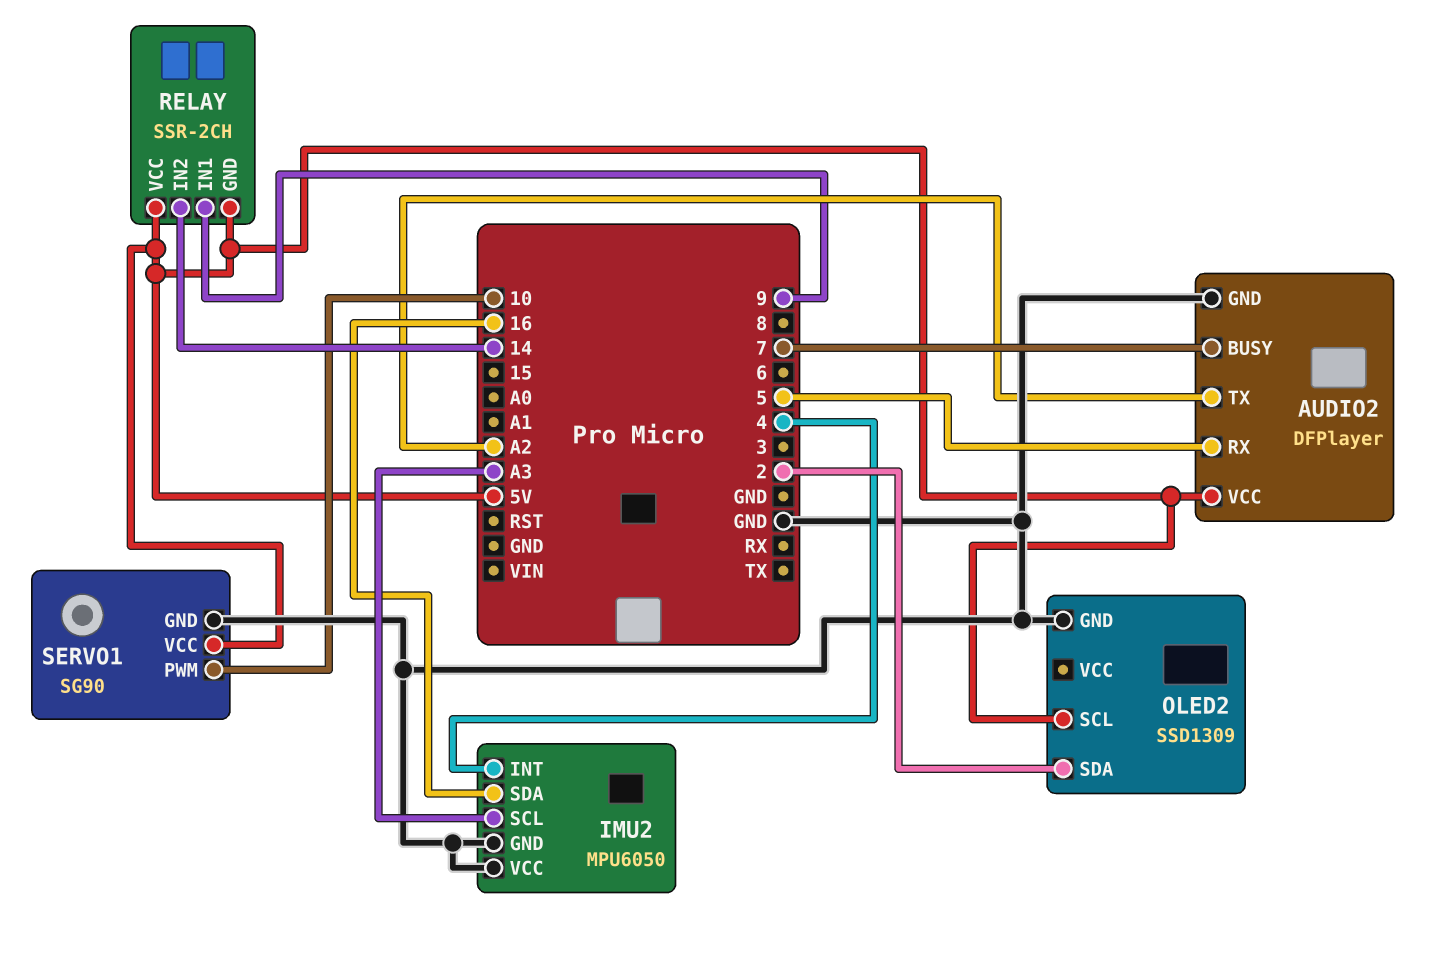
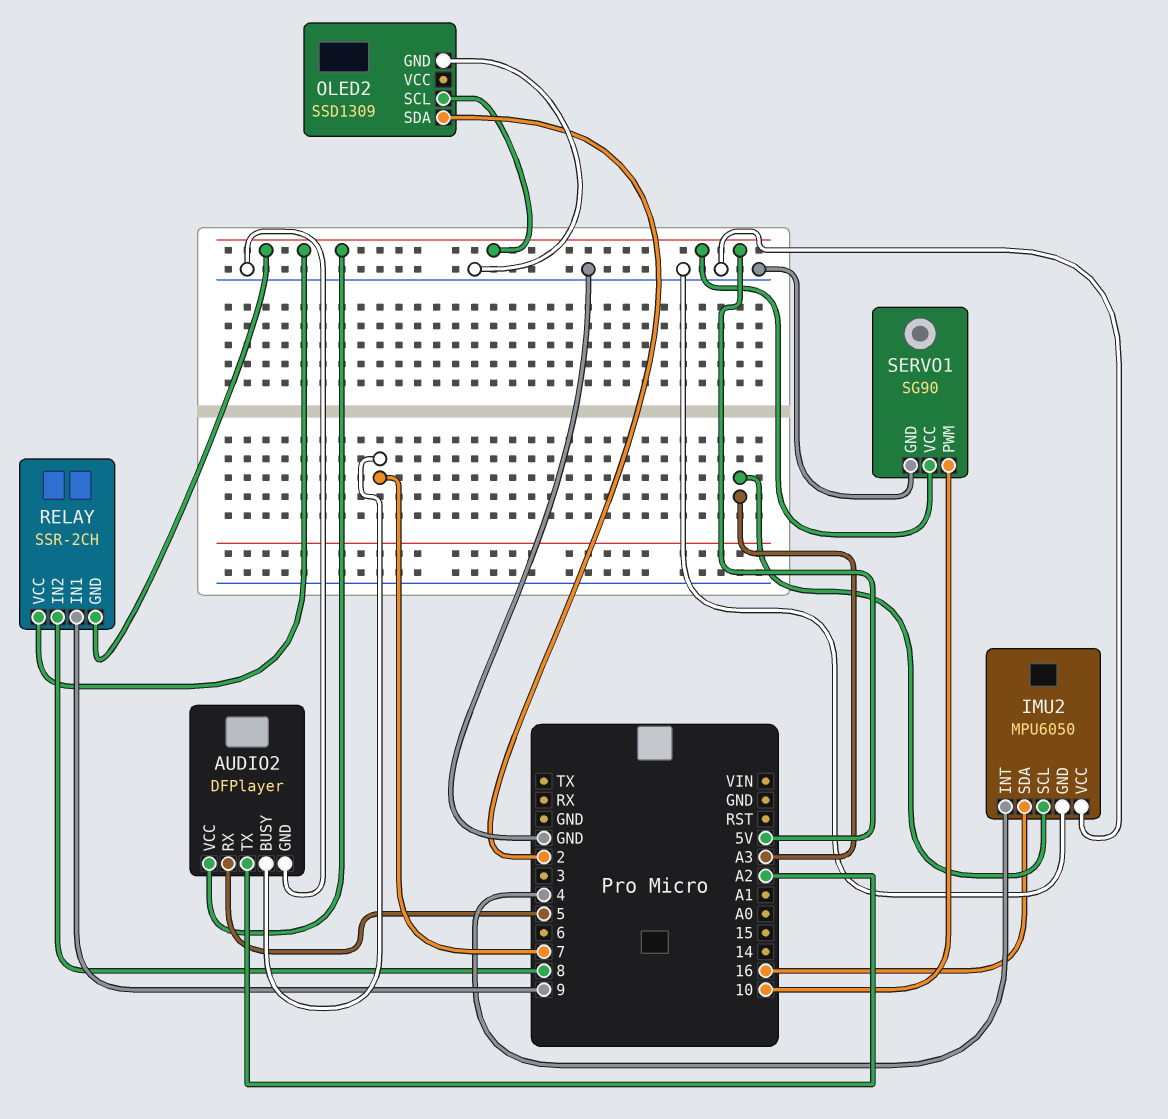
RELAY pin IN2: 14 -> 8

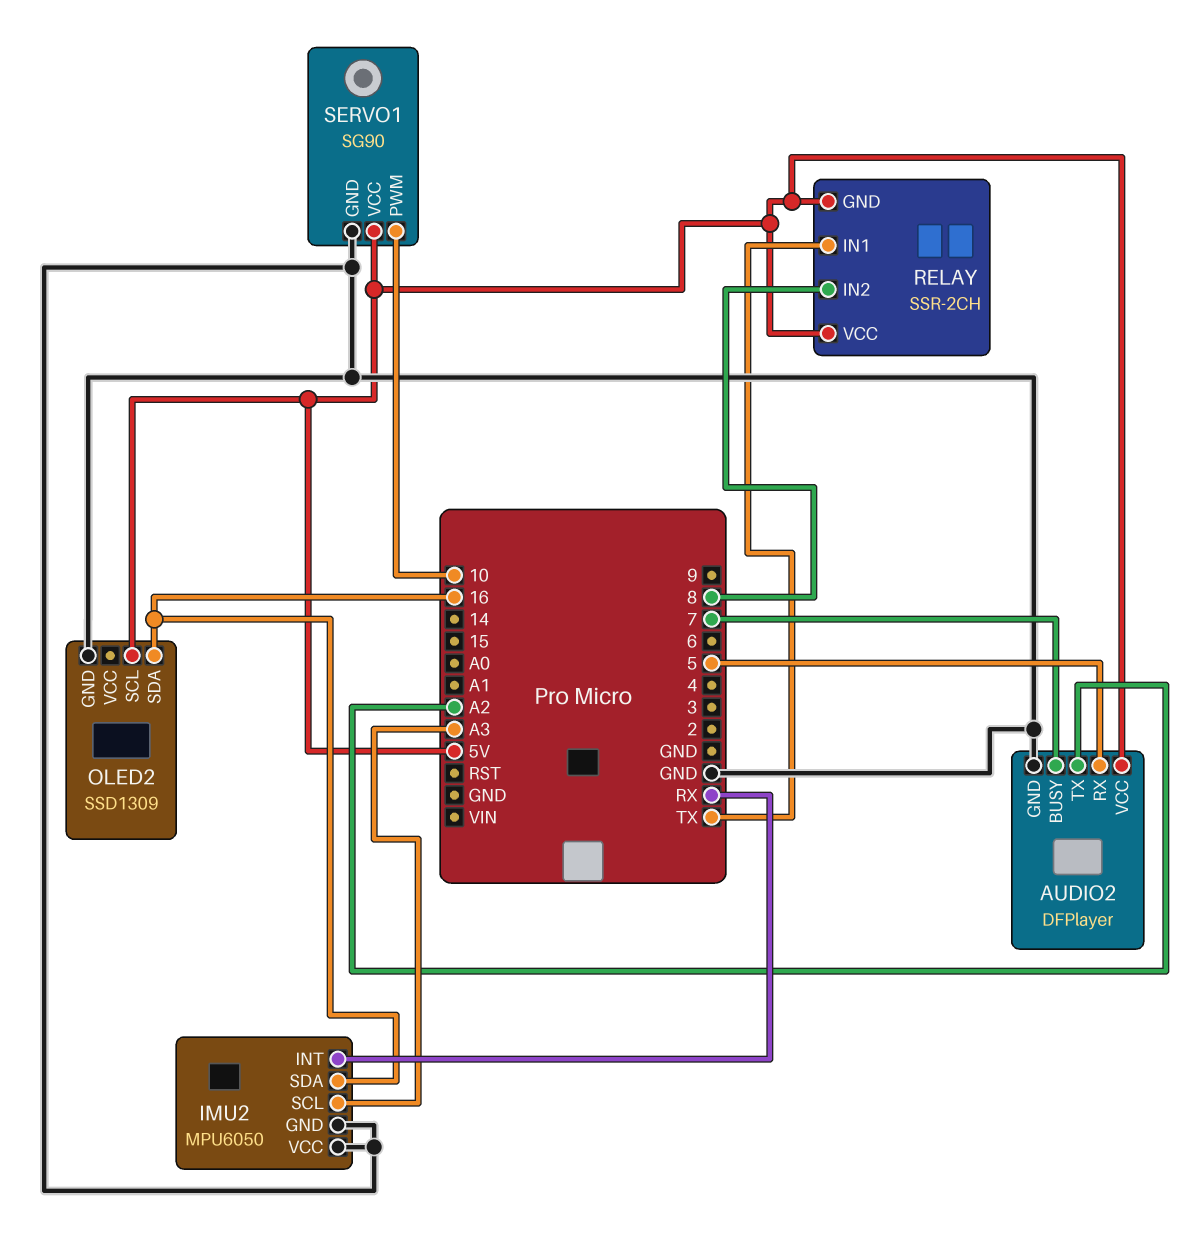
IMU2 pin INT: 4 -> RX
OLED2 pin SDA: 2 -> 16
RELAY pin IN1: 9 -> TX

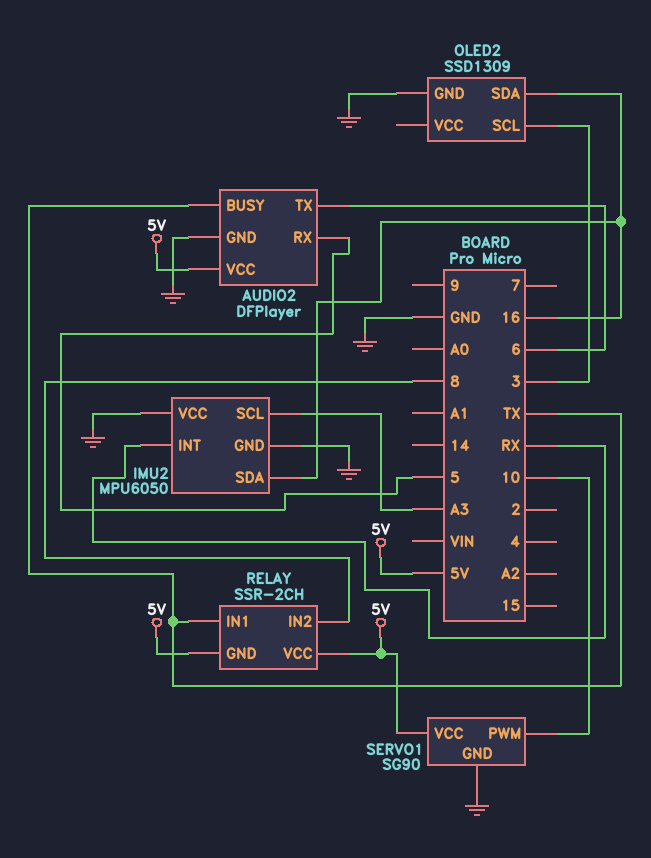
AUDIO2 pin BUSY: 7 -> TX
AUDIO2 pin TX: A2 -> 6
OLED2 pin SCL: 5V -> 3

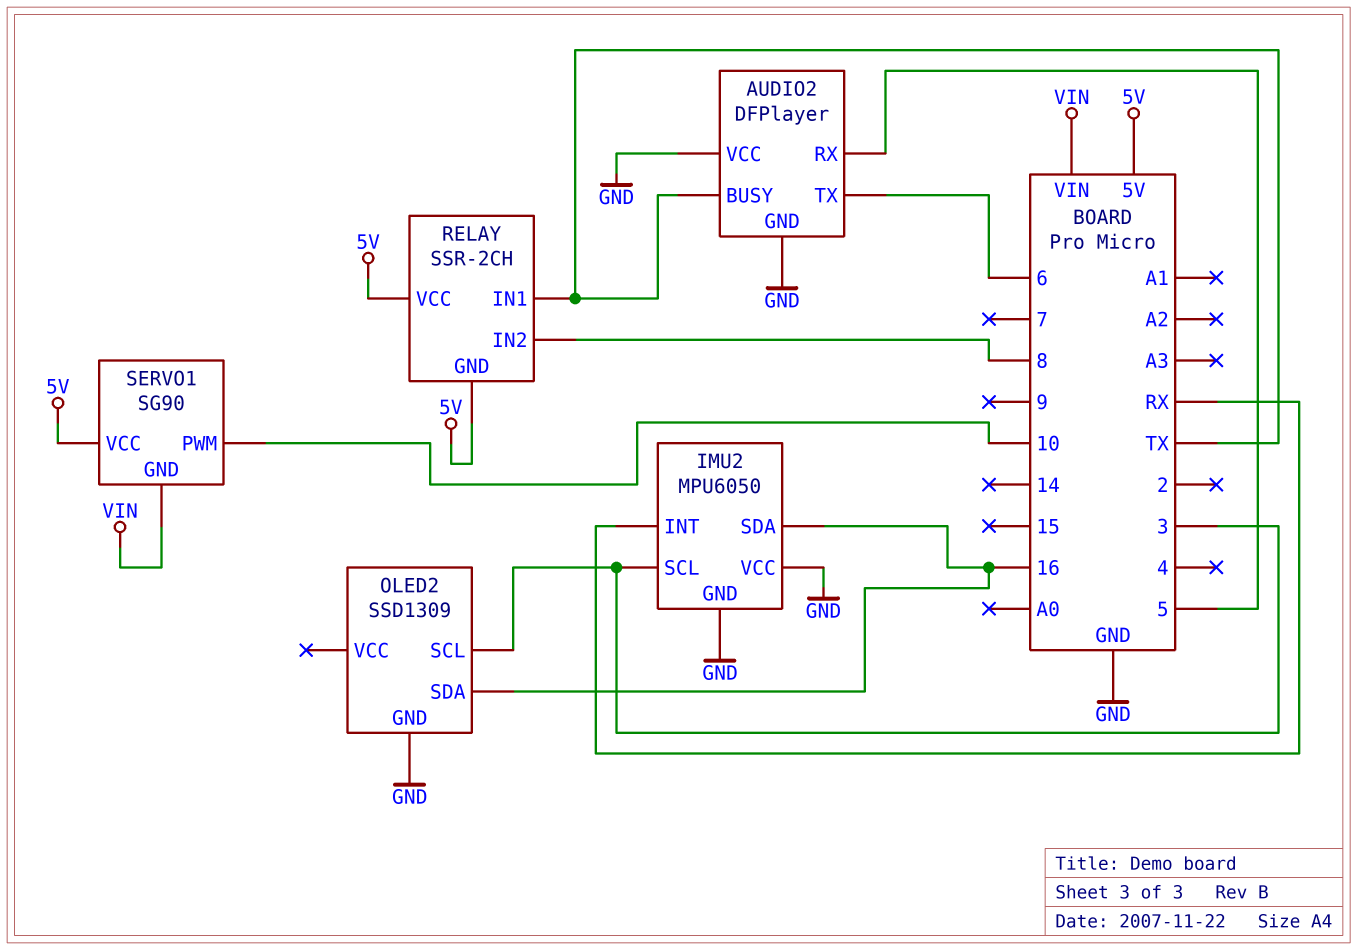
AUDIO2 pin VCC: 5V -> GND
IMU2 pin SCL: A3 -> 3
SERVO1 pin GND: GND -> VIN

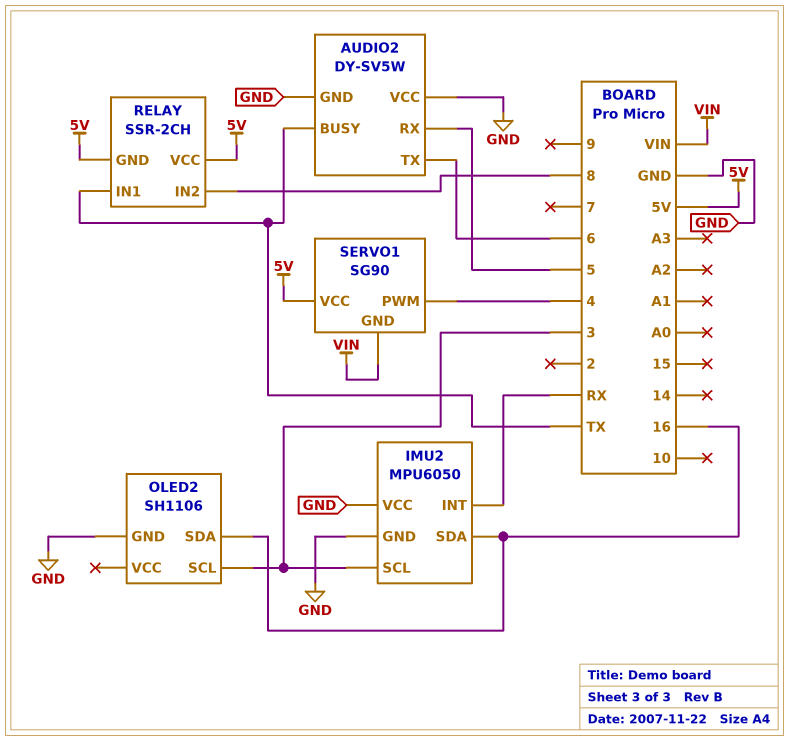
AUDIO2: DFPlayer -> DY-SV5W
OLED2: SSD1309 -> SH1106
SERVO1 pin PWM: 10 -> 4

